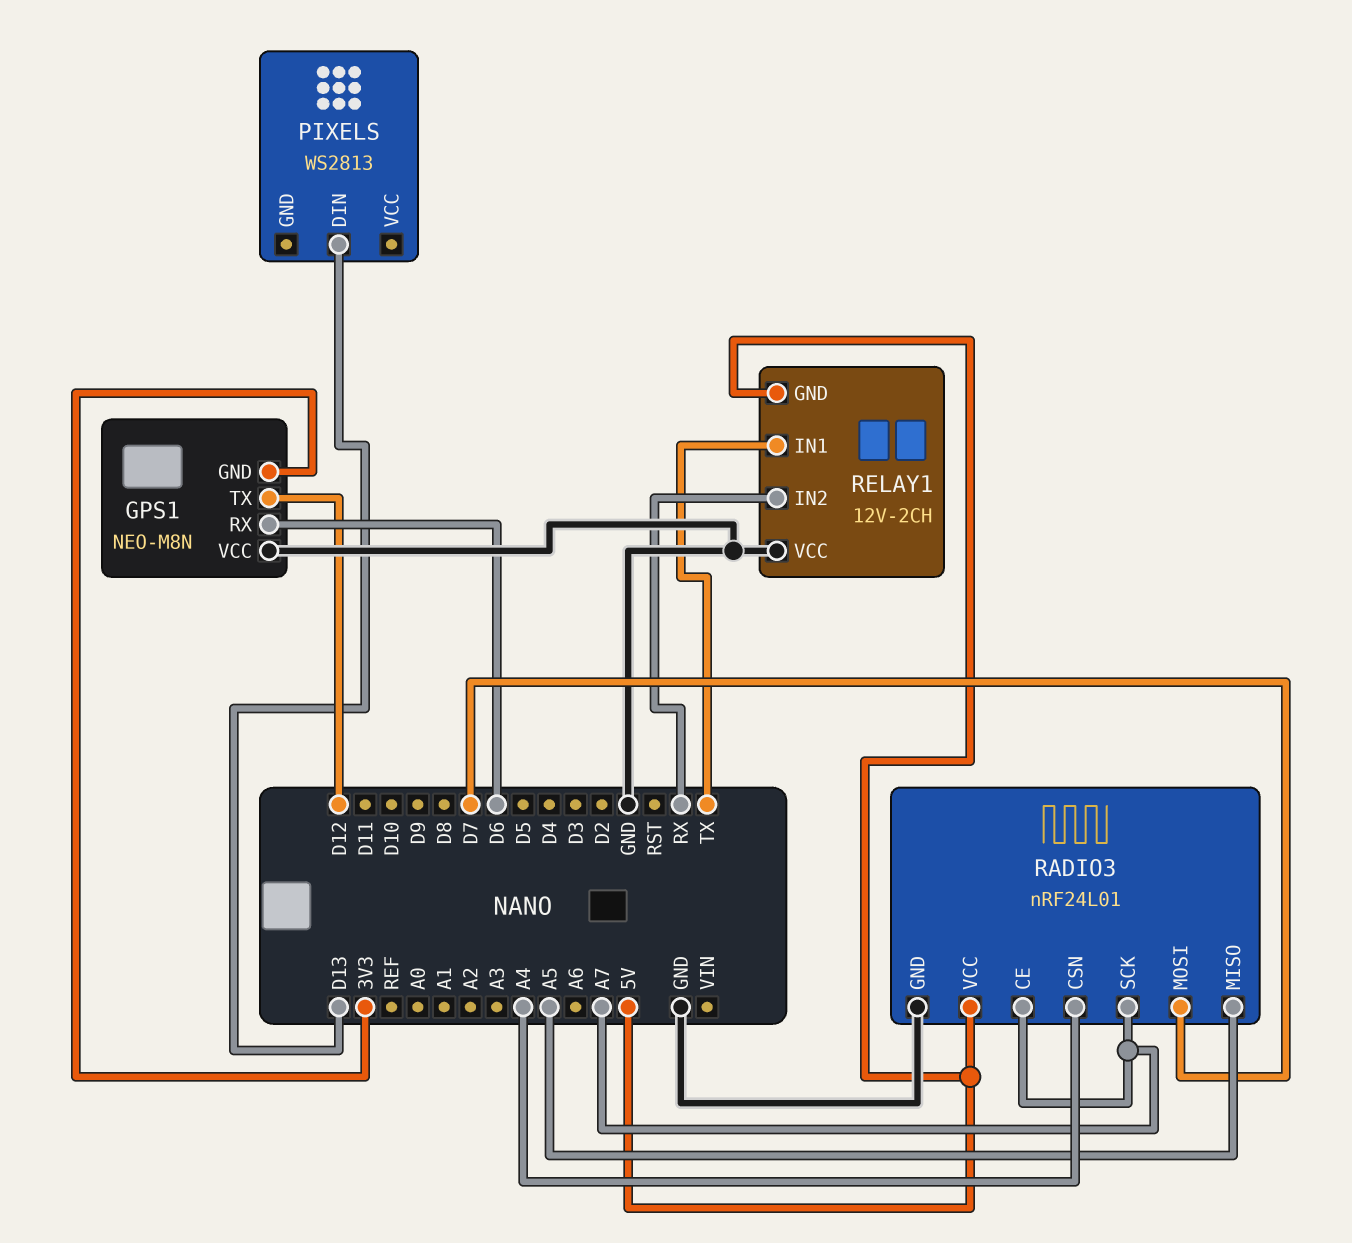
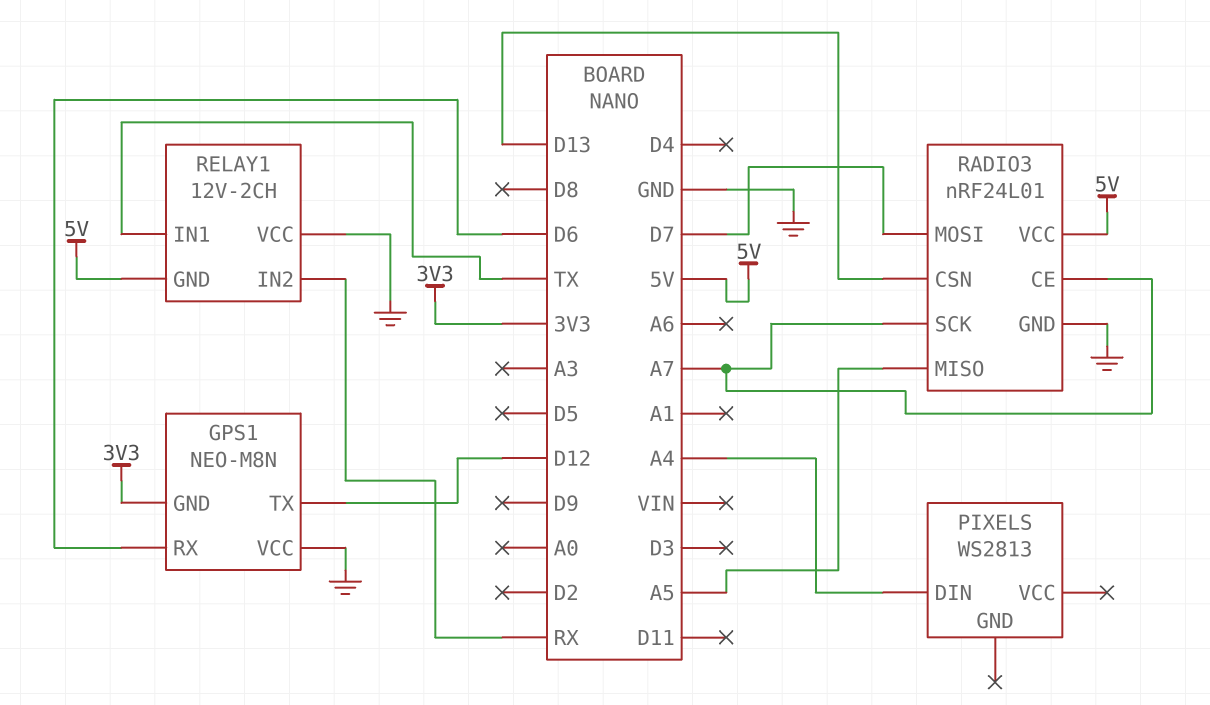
PIXELS pin DIN: D13 -> A4
RADIO3 pin CSN: A4 -> D13

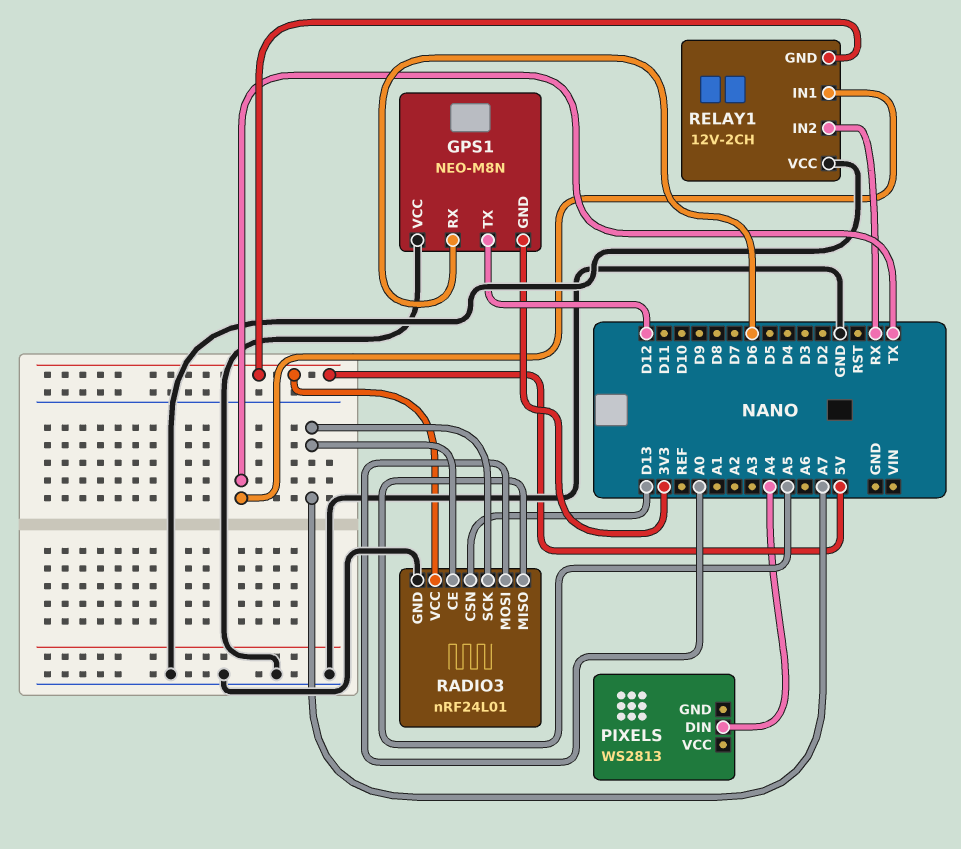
RADIO3 pin MOSI: D7 -> A0

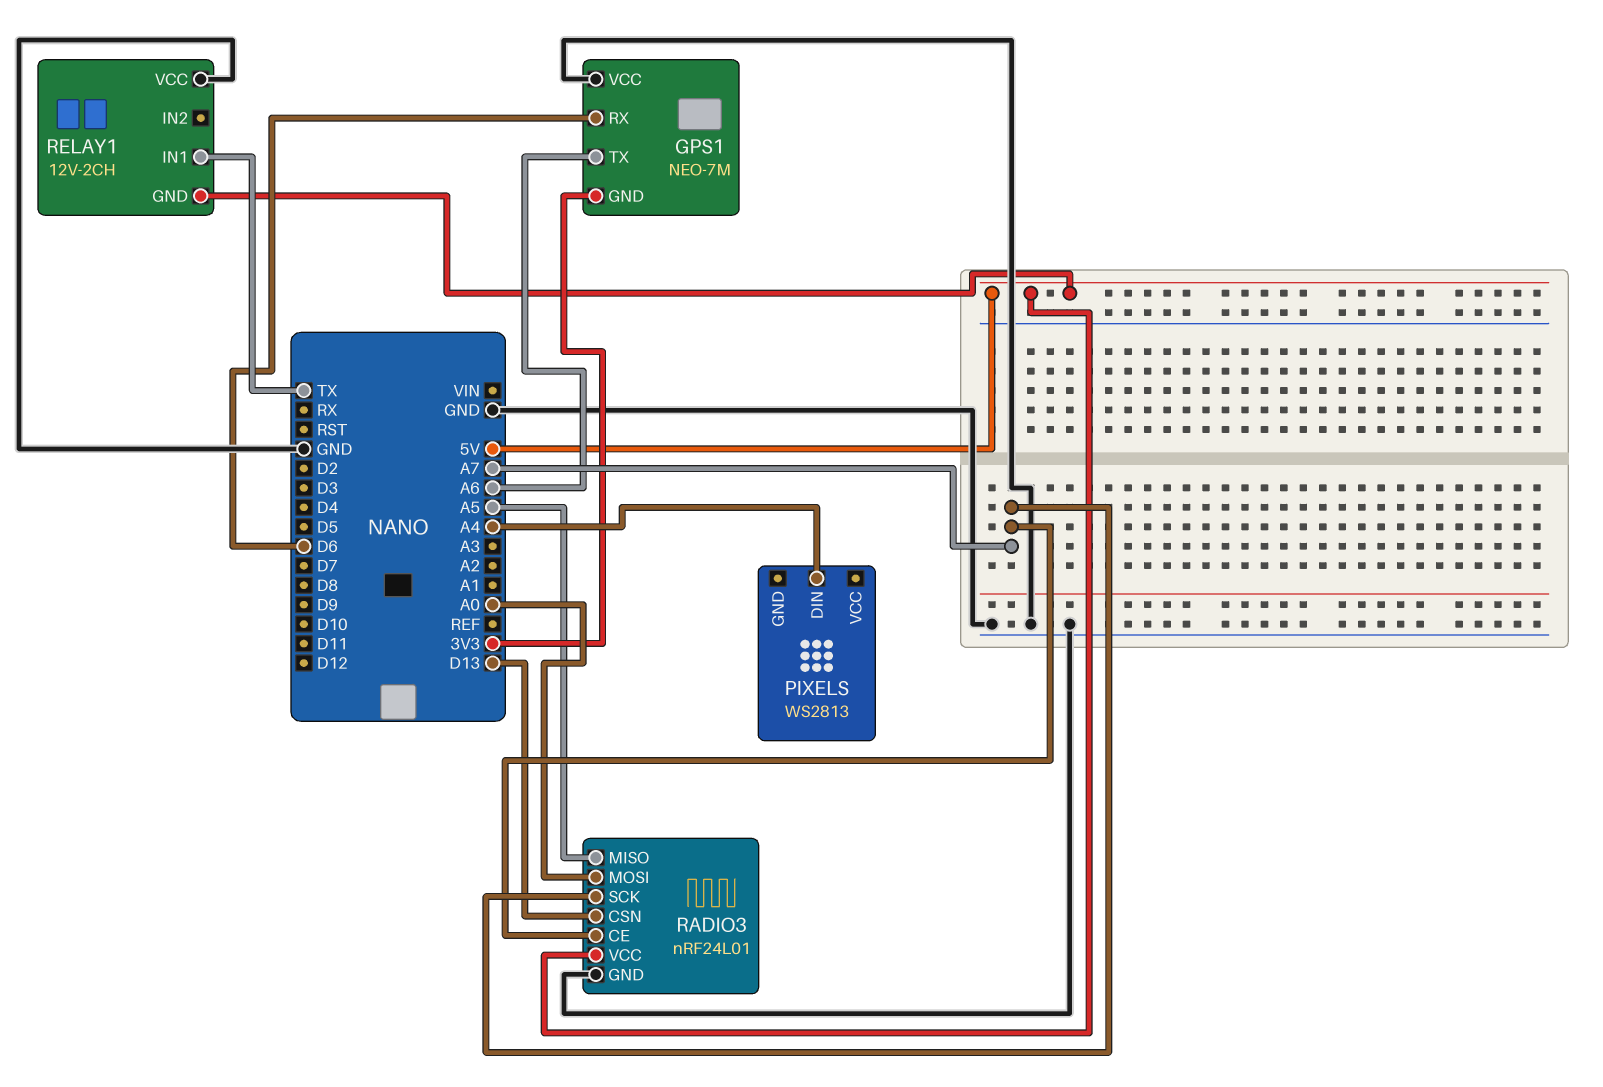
GPS1: NEO-M8N -> NEO-7M
GPS1 pin TX: D12 -> A6
RELAY1 pin IN2: RX -> none

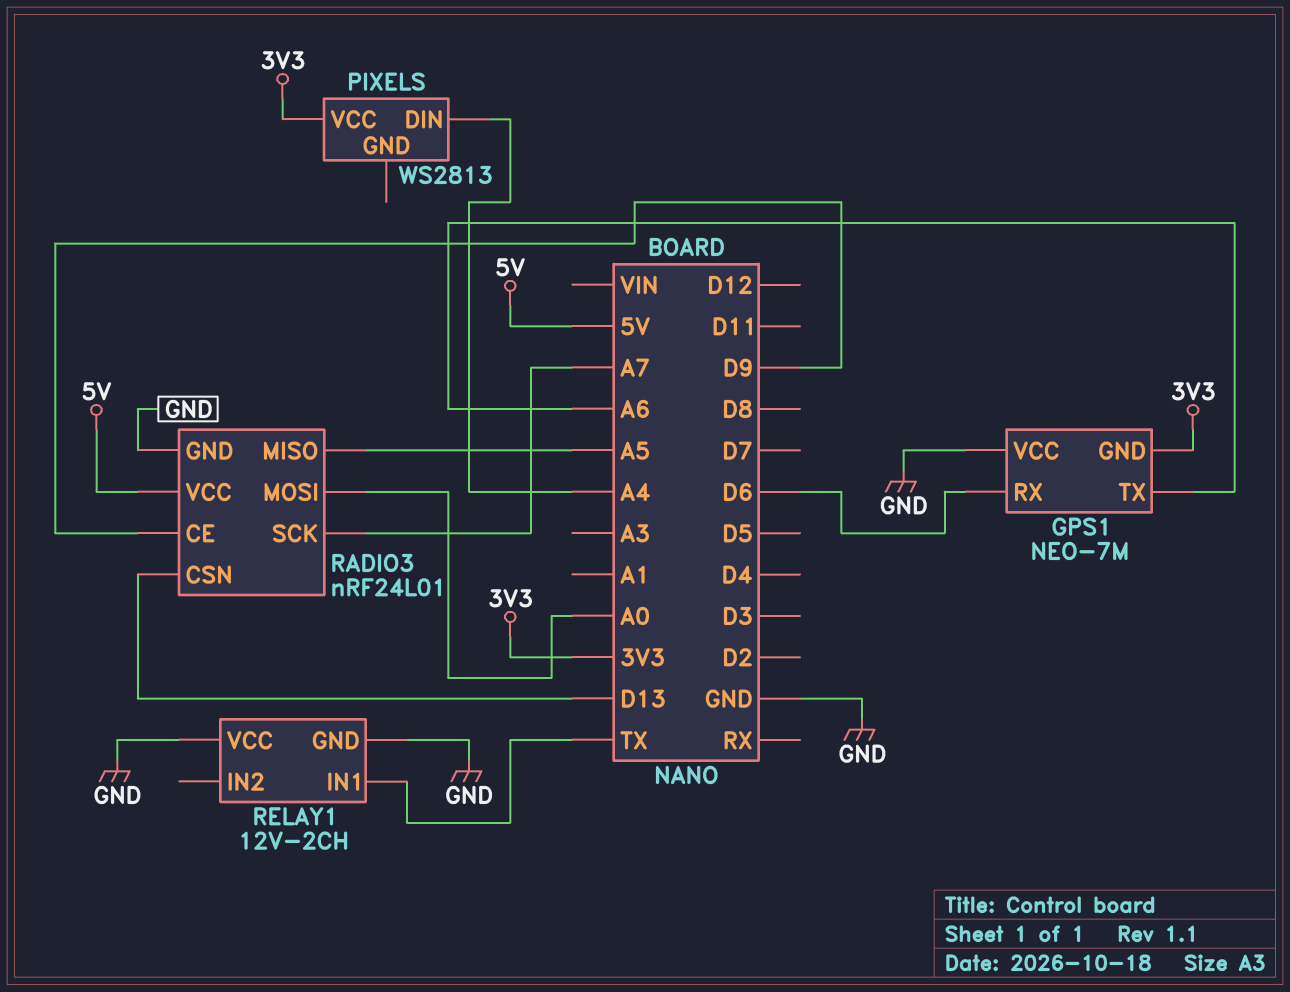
PIXELS pin VCC: none -> 3V3
RADIO3 pin CE: A7 -> D9
RELAY1 pin GND: 5V -> GND

